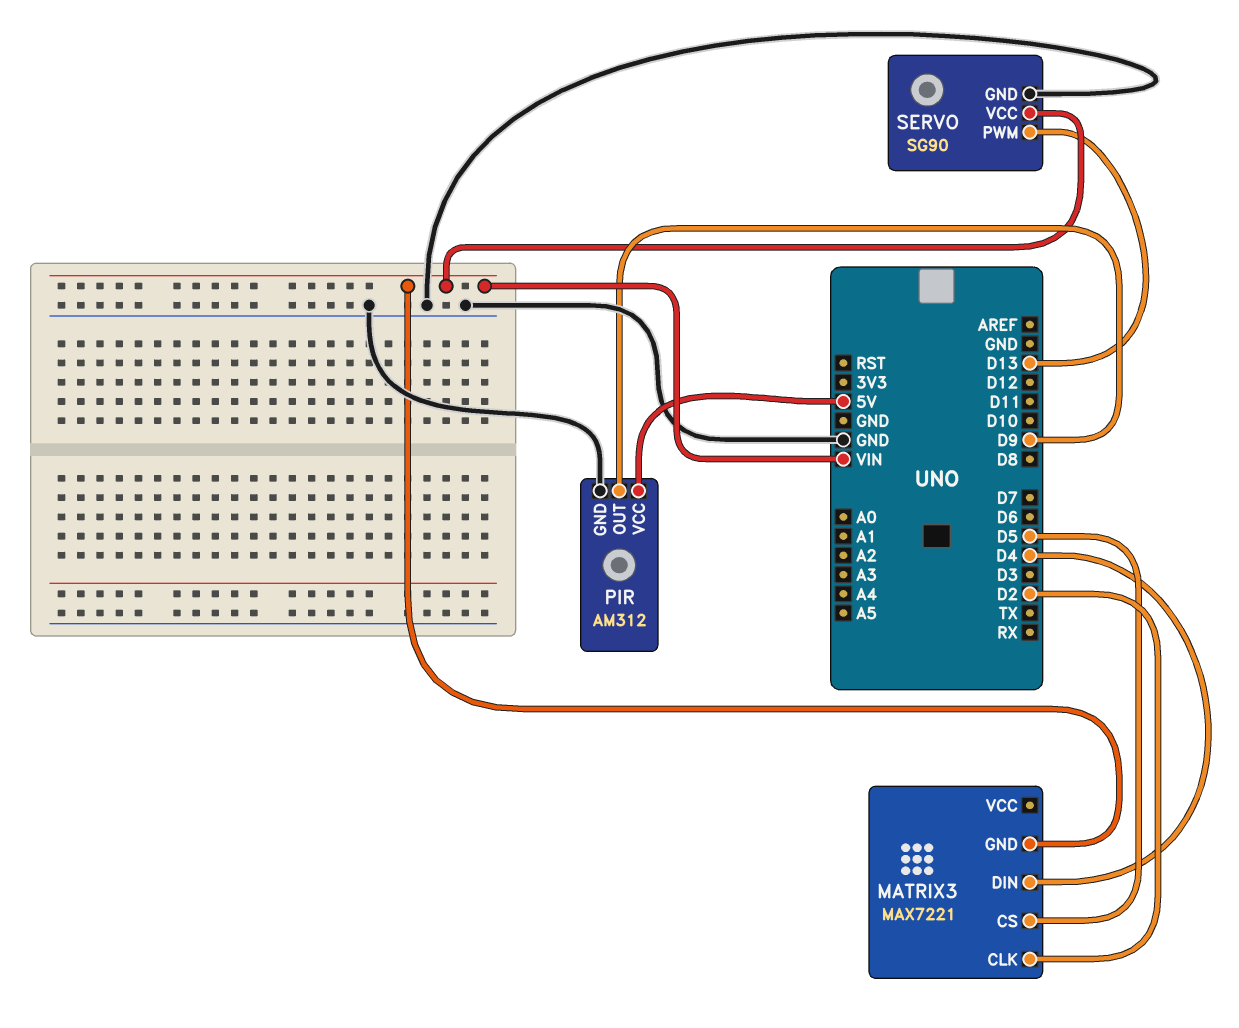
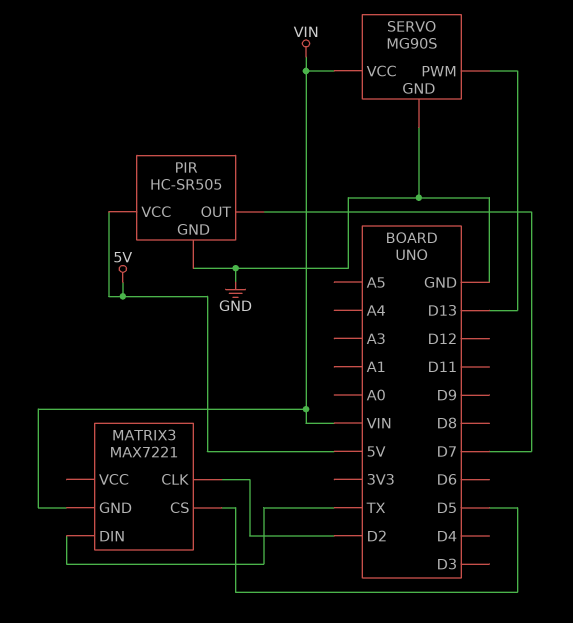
MATRIX3 pin DIN: D4 -> TX
PIR: AM312 -> HC-SR505
PIR pin OUT: D9 -> D7
SERVO: SG90 -> MG90S

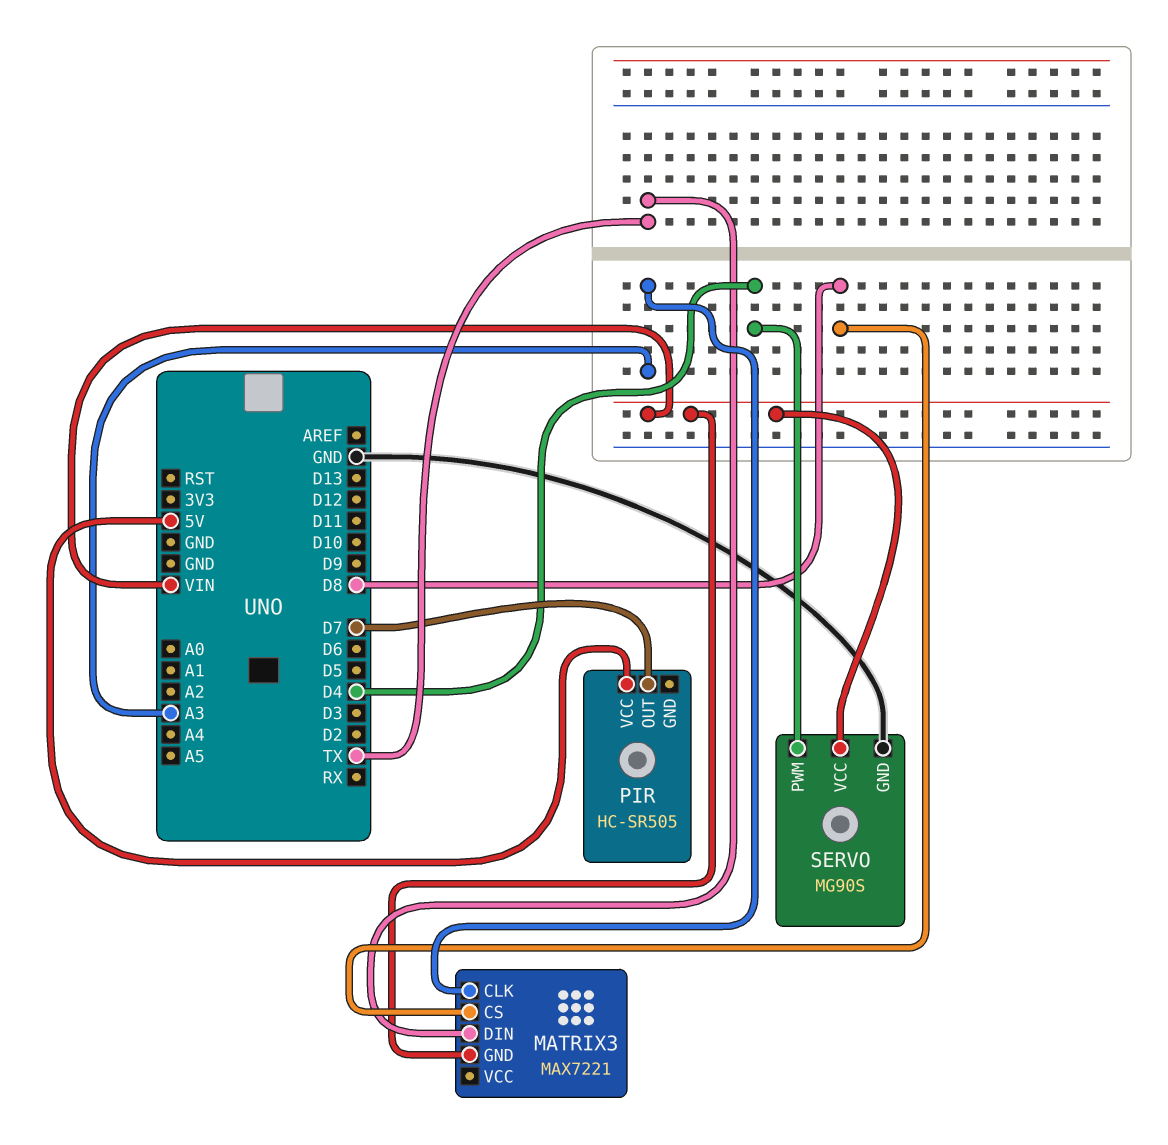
MATRIX3 pin CLK: D2 -> A3
MATRIX3 pin CS: D5 -> D8
PIR pin GND: GND -> none
SERVO pin PWM: D13 -> D4

